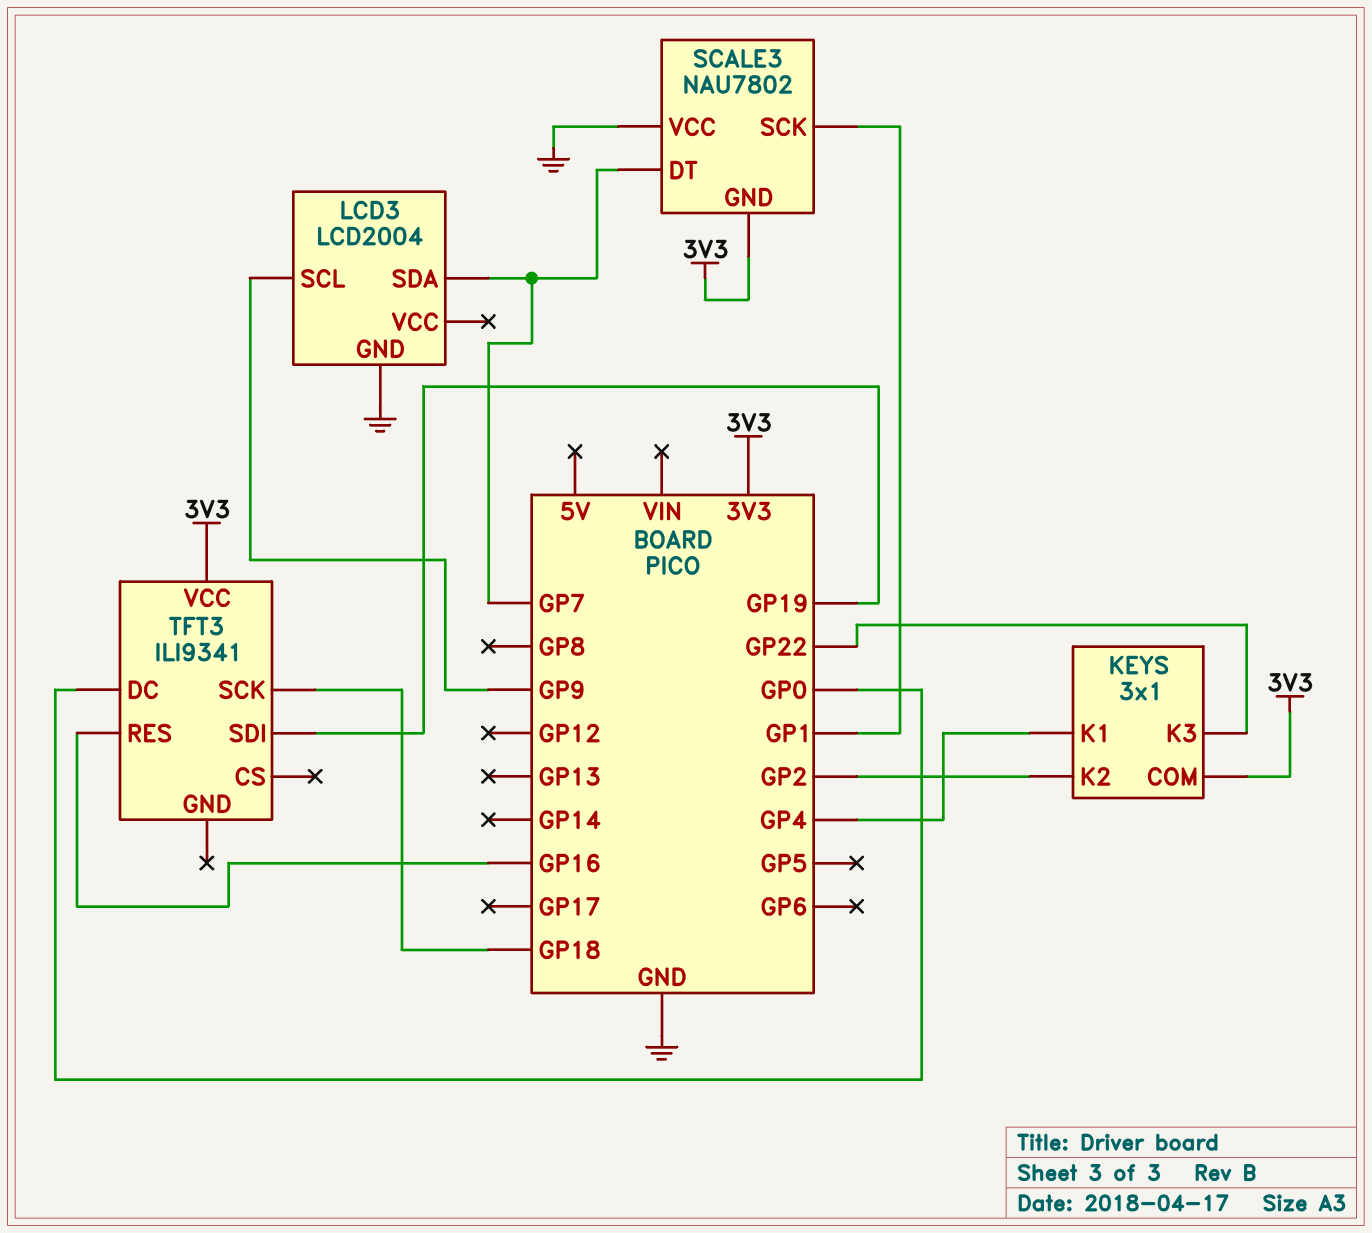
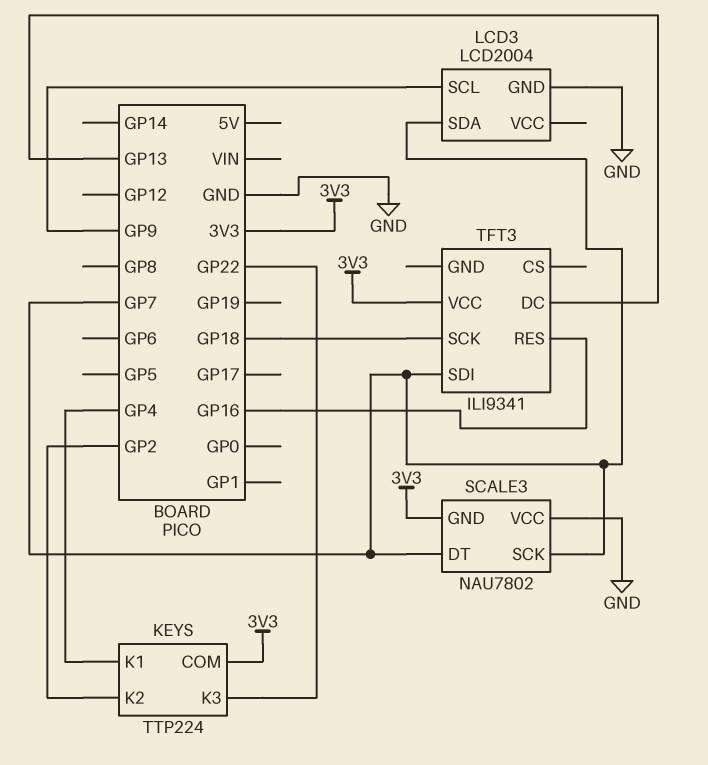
KEYS: 3x1 -> TTP224
SCALE3 pin SCK: GP1 -> GP7
TFT3 pin DC: GP0 -> GP13
TFT3 pin SDI: GP19 -> GP7

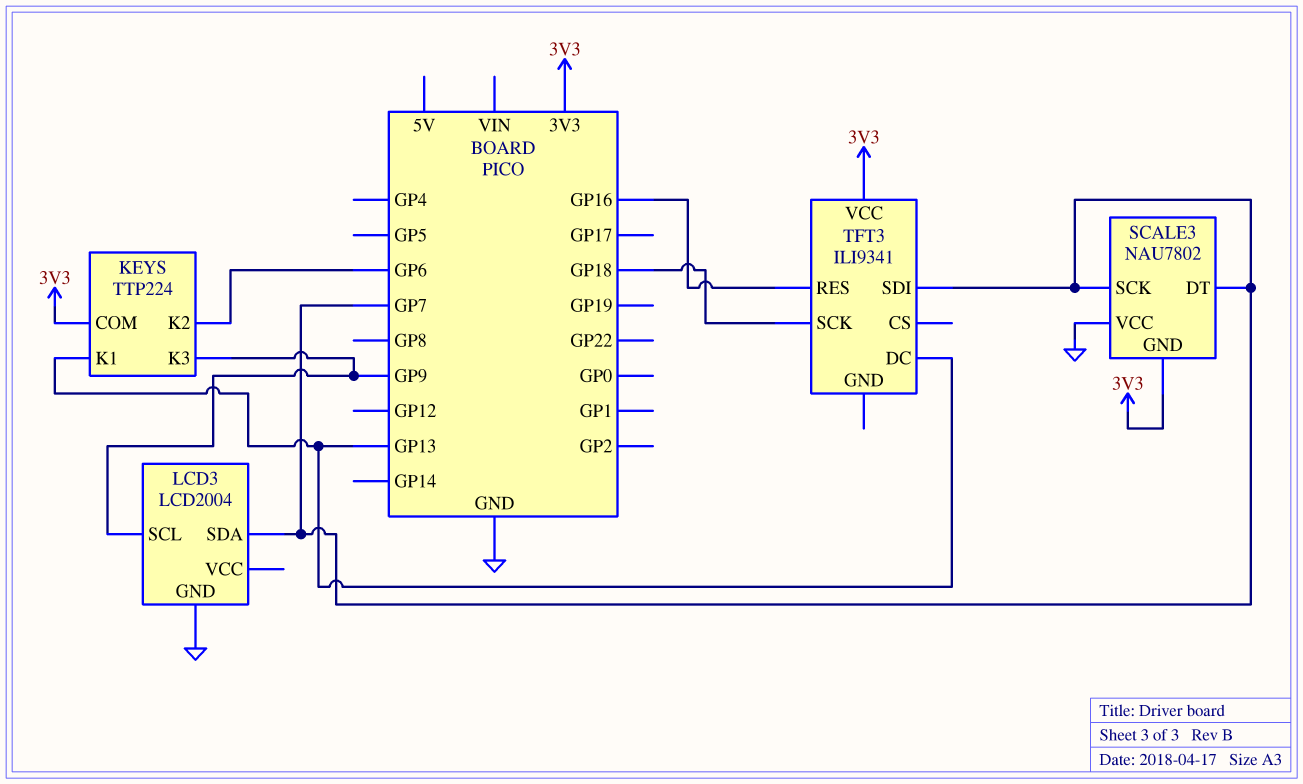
KEYS pin K1: GP4 -> GP13
KEYS pin K2: GP2 -> GP6
KEYS pin K3: GP22 -> GP9

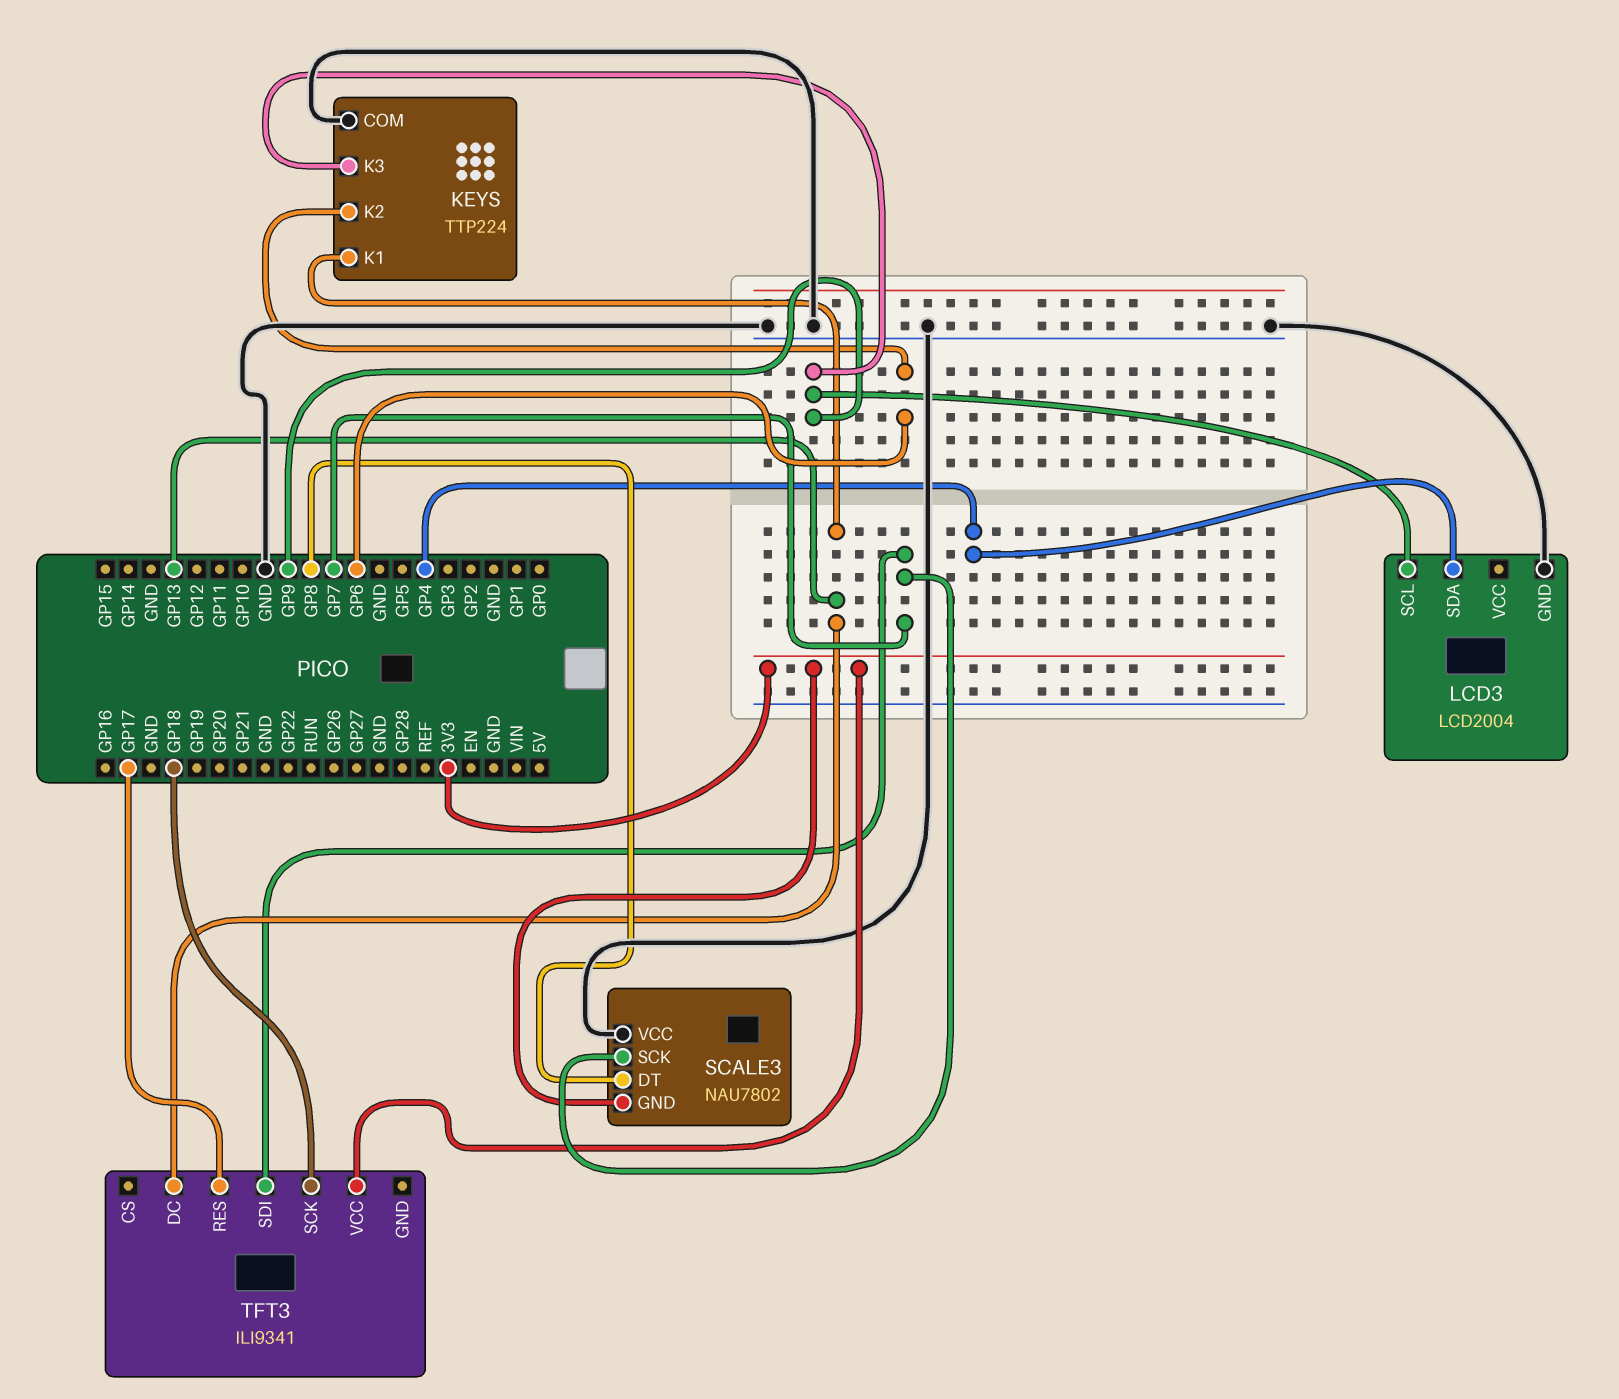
KEYS pin COM: 3V3 -> GND
LCD3 pin SDA: GP7 -> GP4
SCALE3 pin DT: GP7 -> GP8
TFT3 pin RES: GP16 -> GP17

